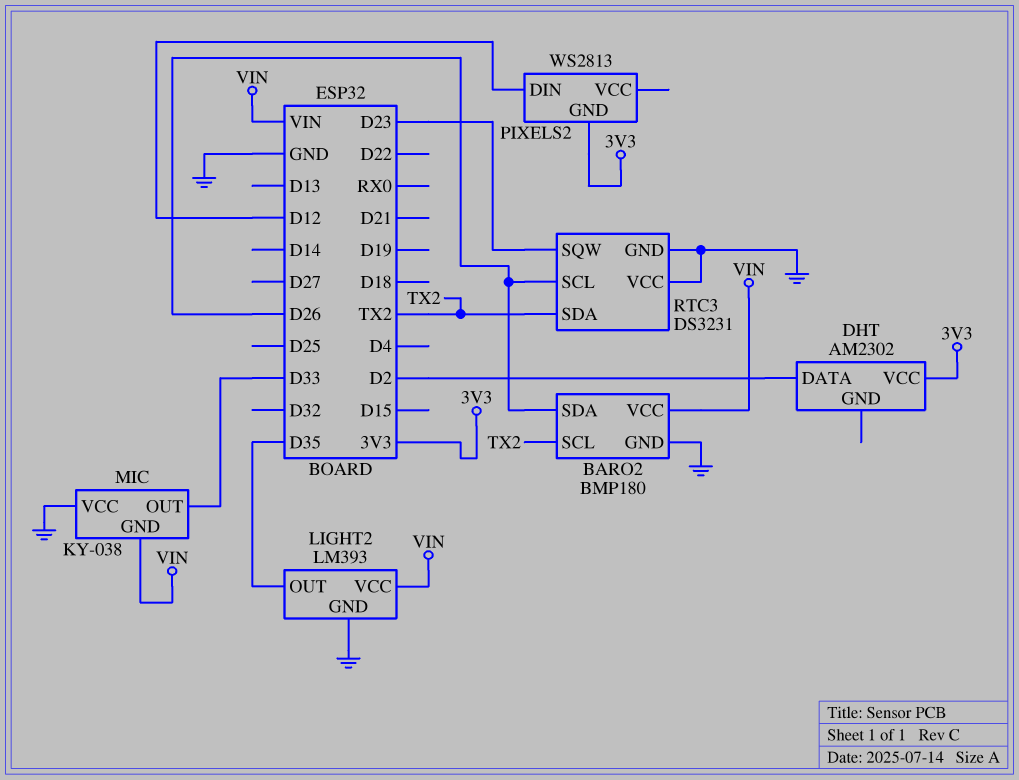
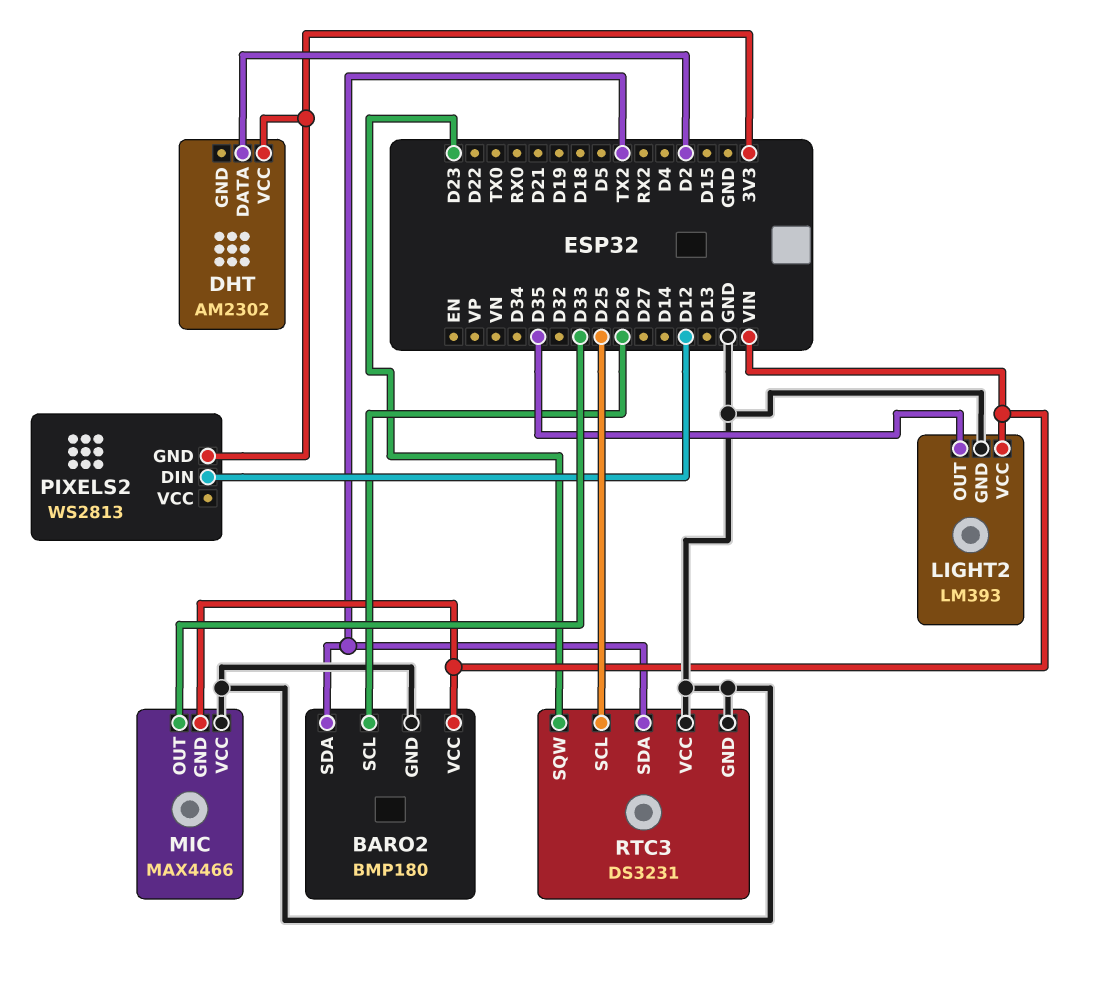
BARO2 pin SCL: TX2 -> D26
BARO2 pin SDA: D26 -> TX2
MIC: KY-038 -> MAX4466
RTC3 pin SCL: D26 -> D25

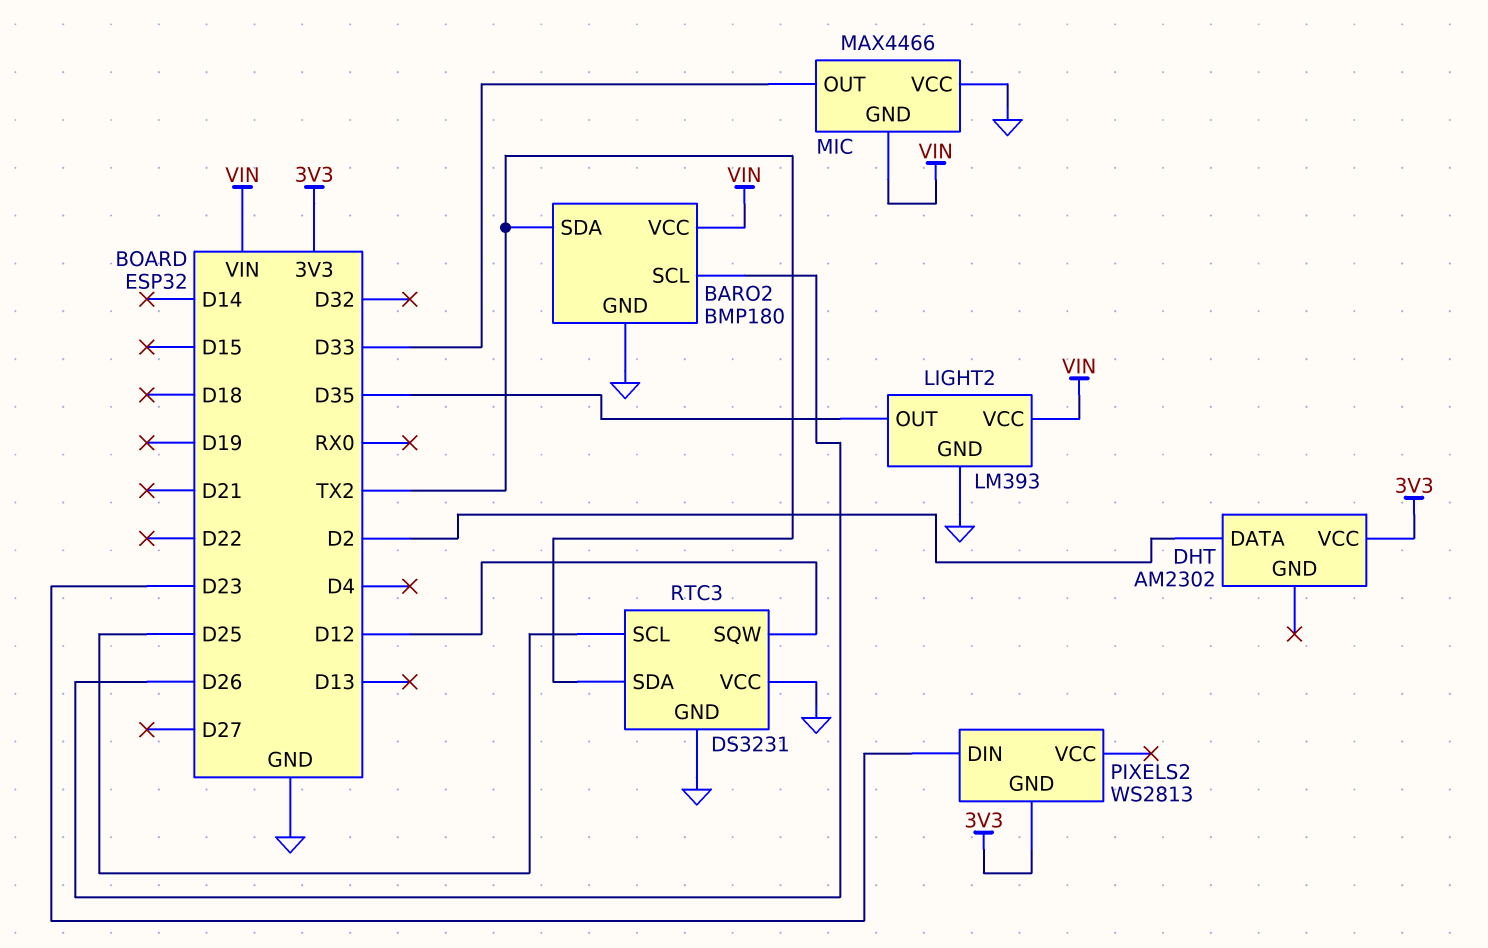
PIXELS2 pin DIN: D12 -> D23
RTC3 pin SQW: D23 -> D12

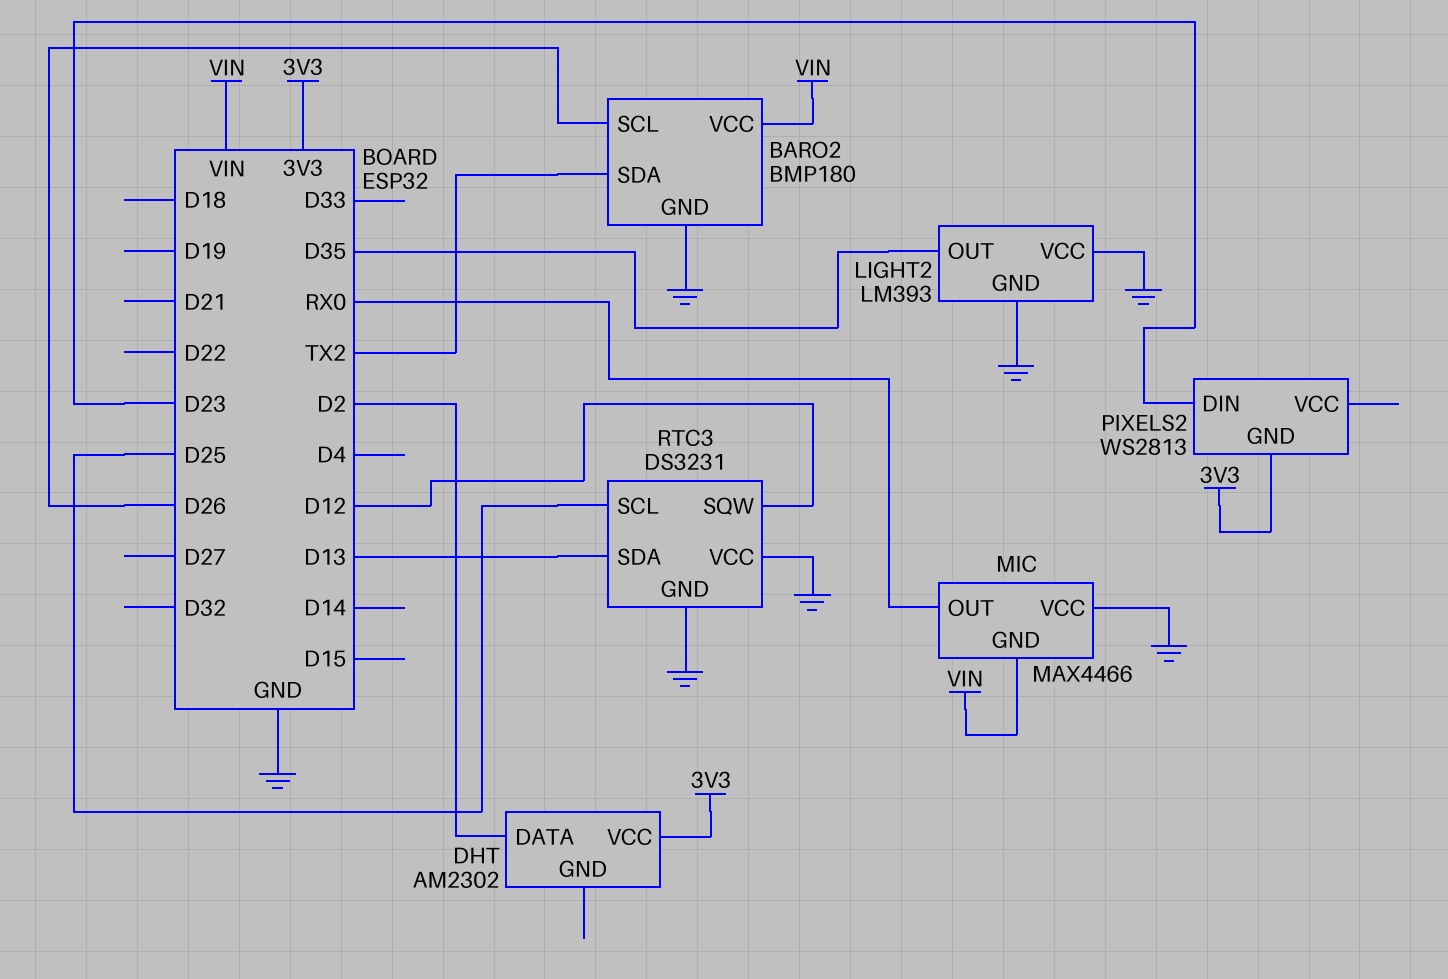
LIGHT2 pin VCC: VIN -> GND
MIC pin OUT: D33 -> RX0
RTC3 pin SDA: TX2 -> D13

